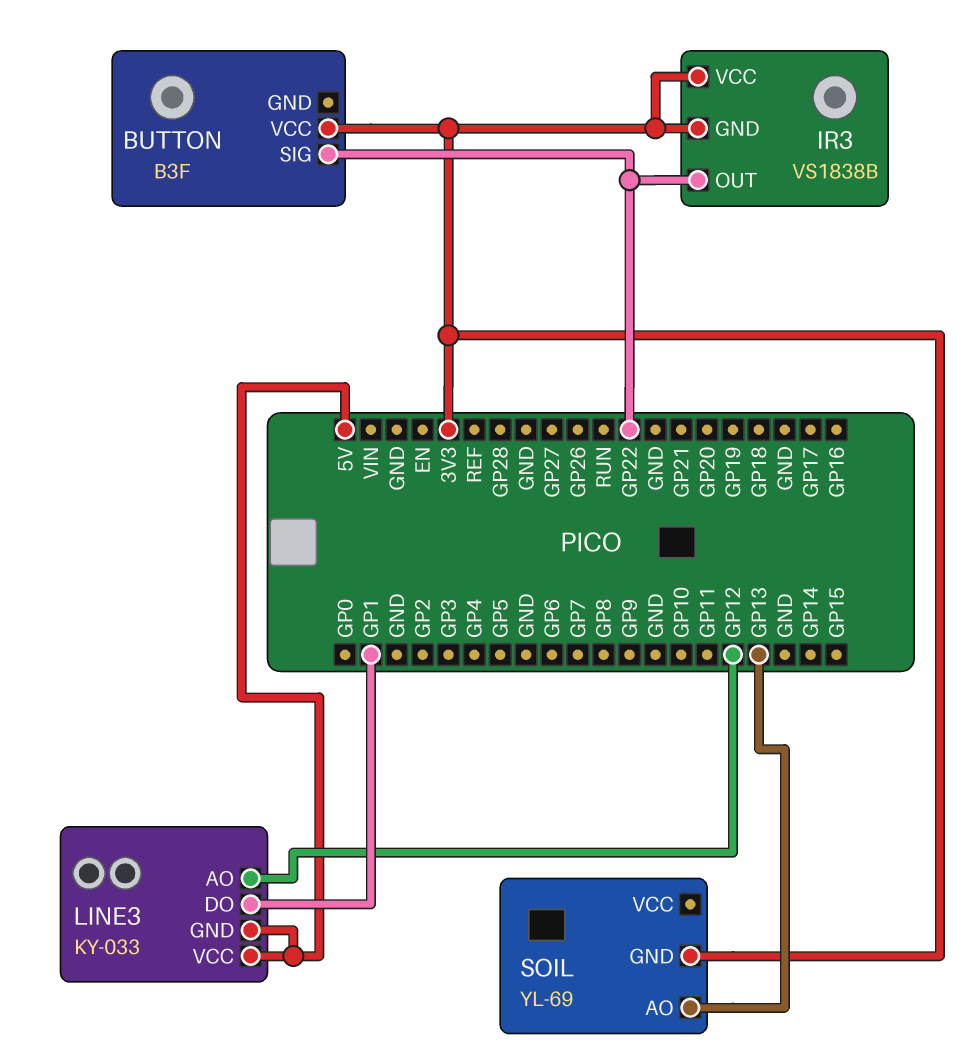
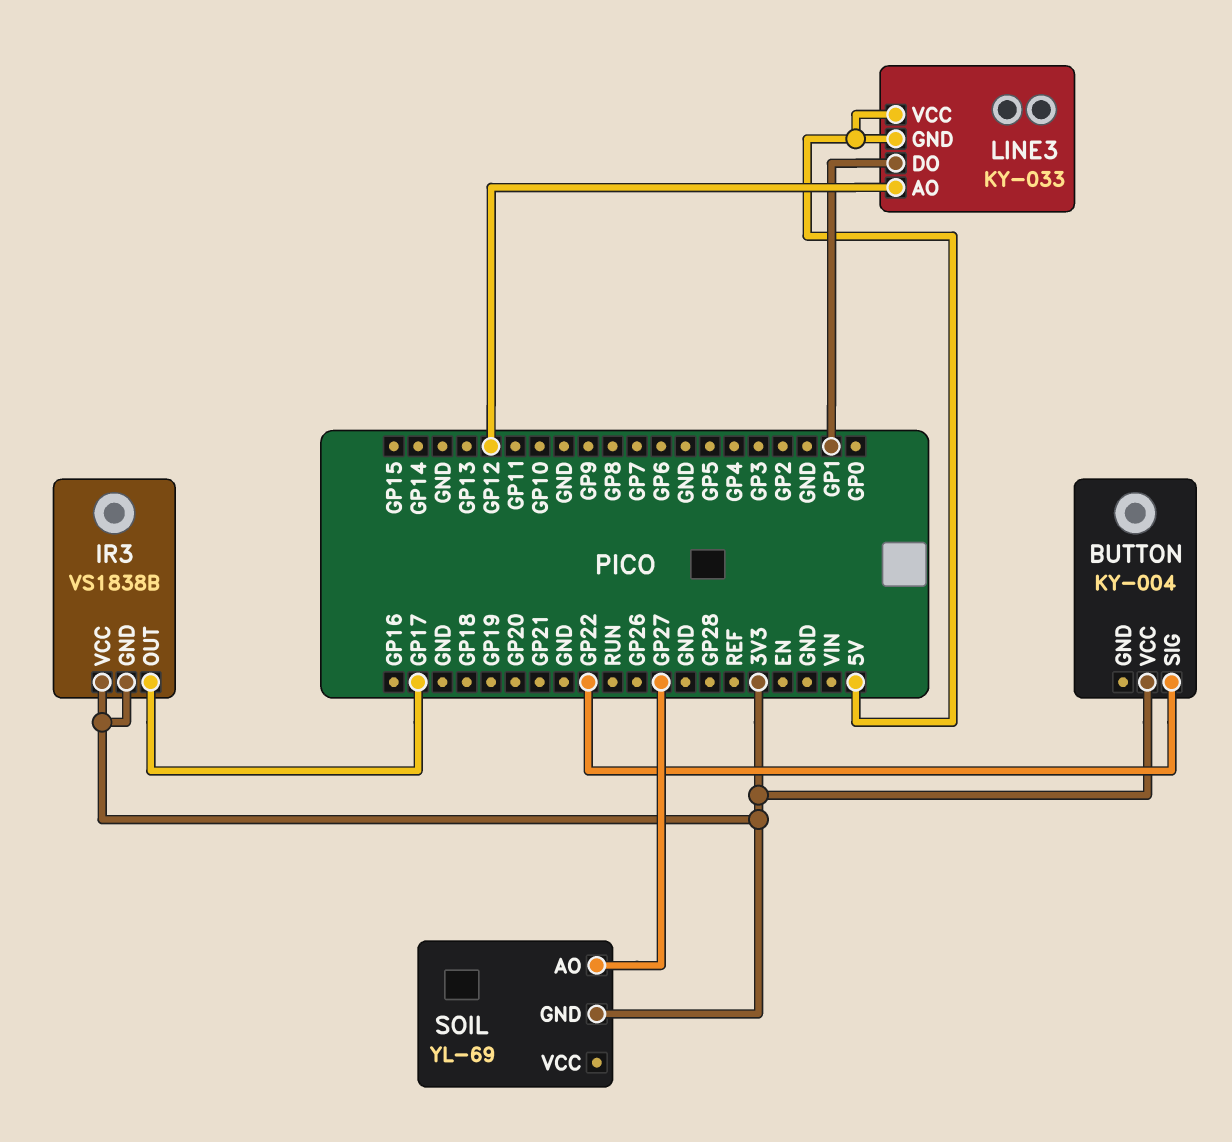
BUTTON: B3F -> KY-004
IR3 pin OUT: GP22 -> GP17
SOIL pin AO: GP13 -> GP27

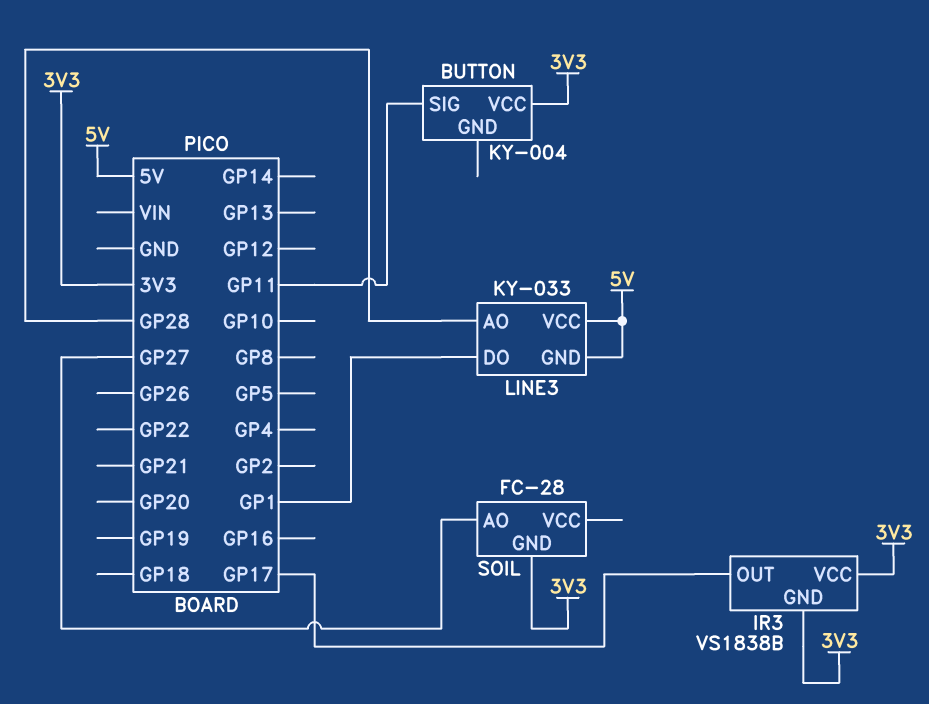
BUTTON pin SIG: GP22 -> GP11
LINE3 pin AO: GP12 -> GP28
SOIL: YL-69 -> FC-28

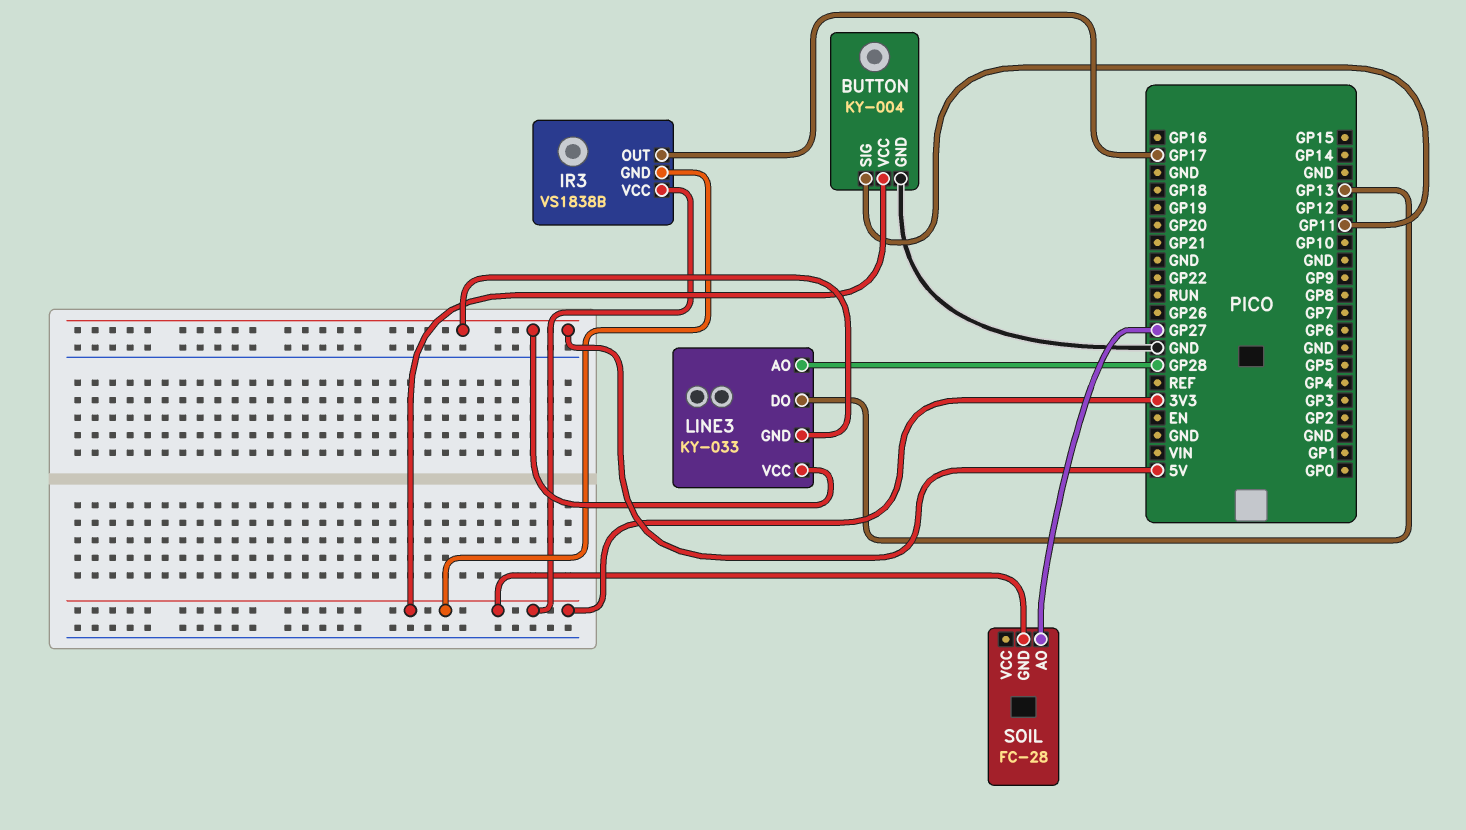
BUTTON pin GND: none -> GND
LINE3 pin DO: GP1 -> GP13

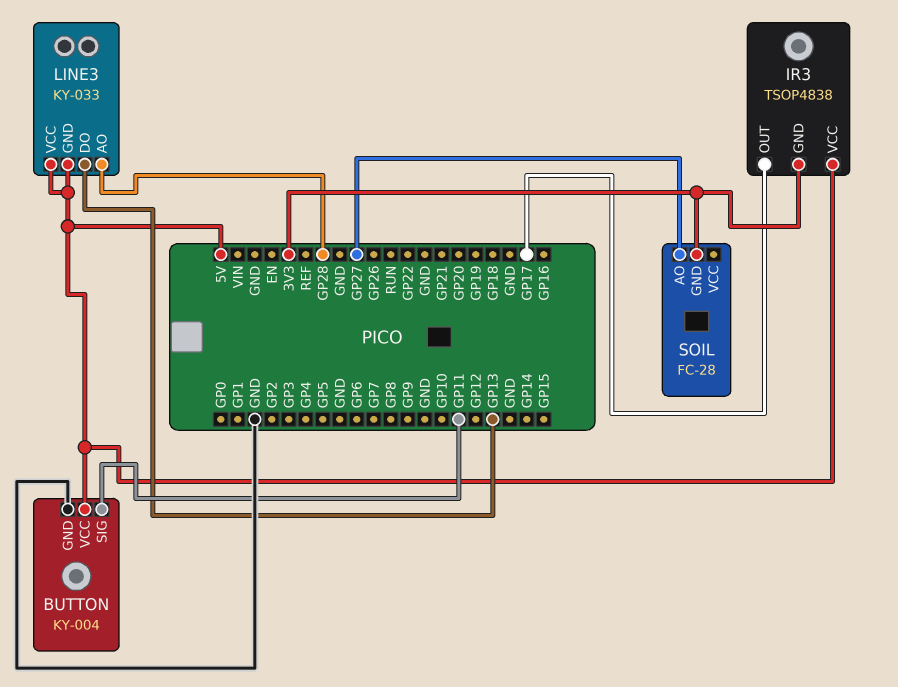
BUTTON pin VCC: 3V3 -> 5V
IR3: VS1838B -> TSOP4838
IR3 pin VCC: 3V3 -> 5V

